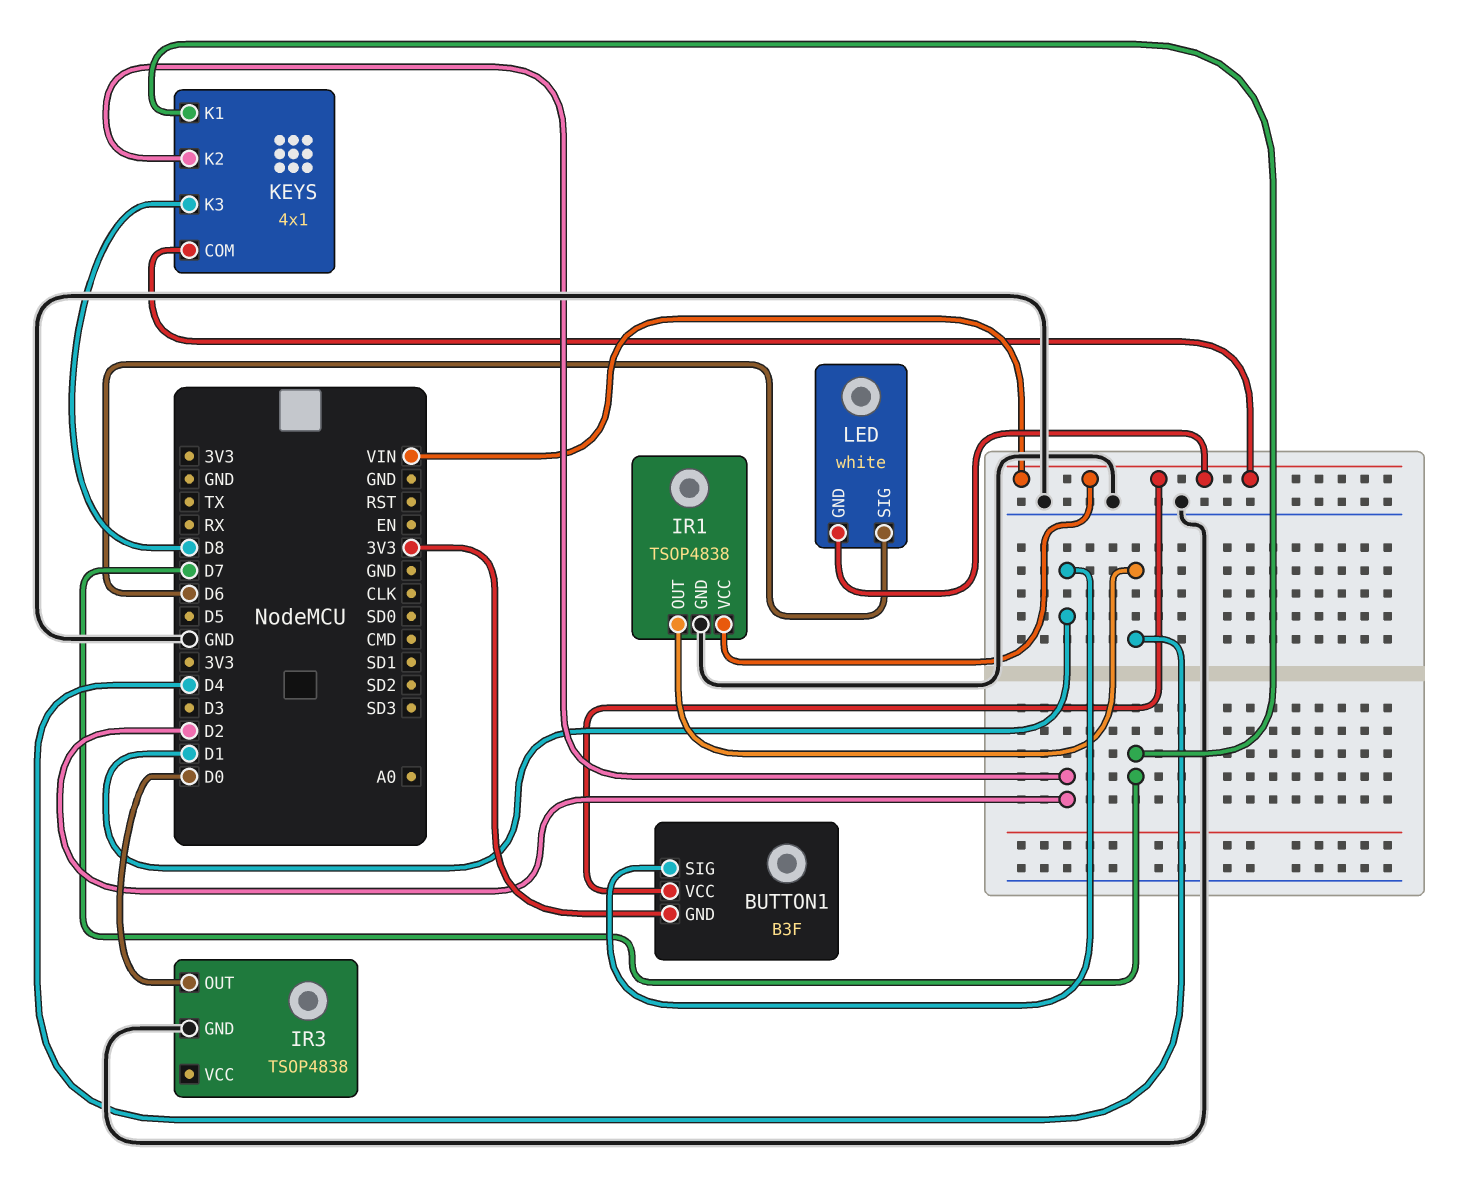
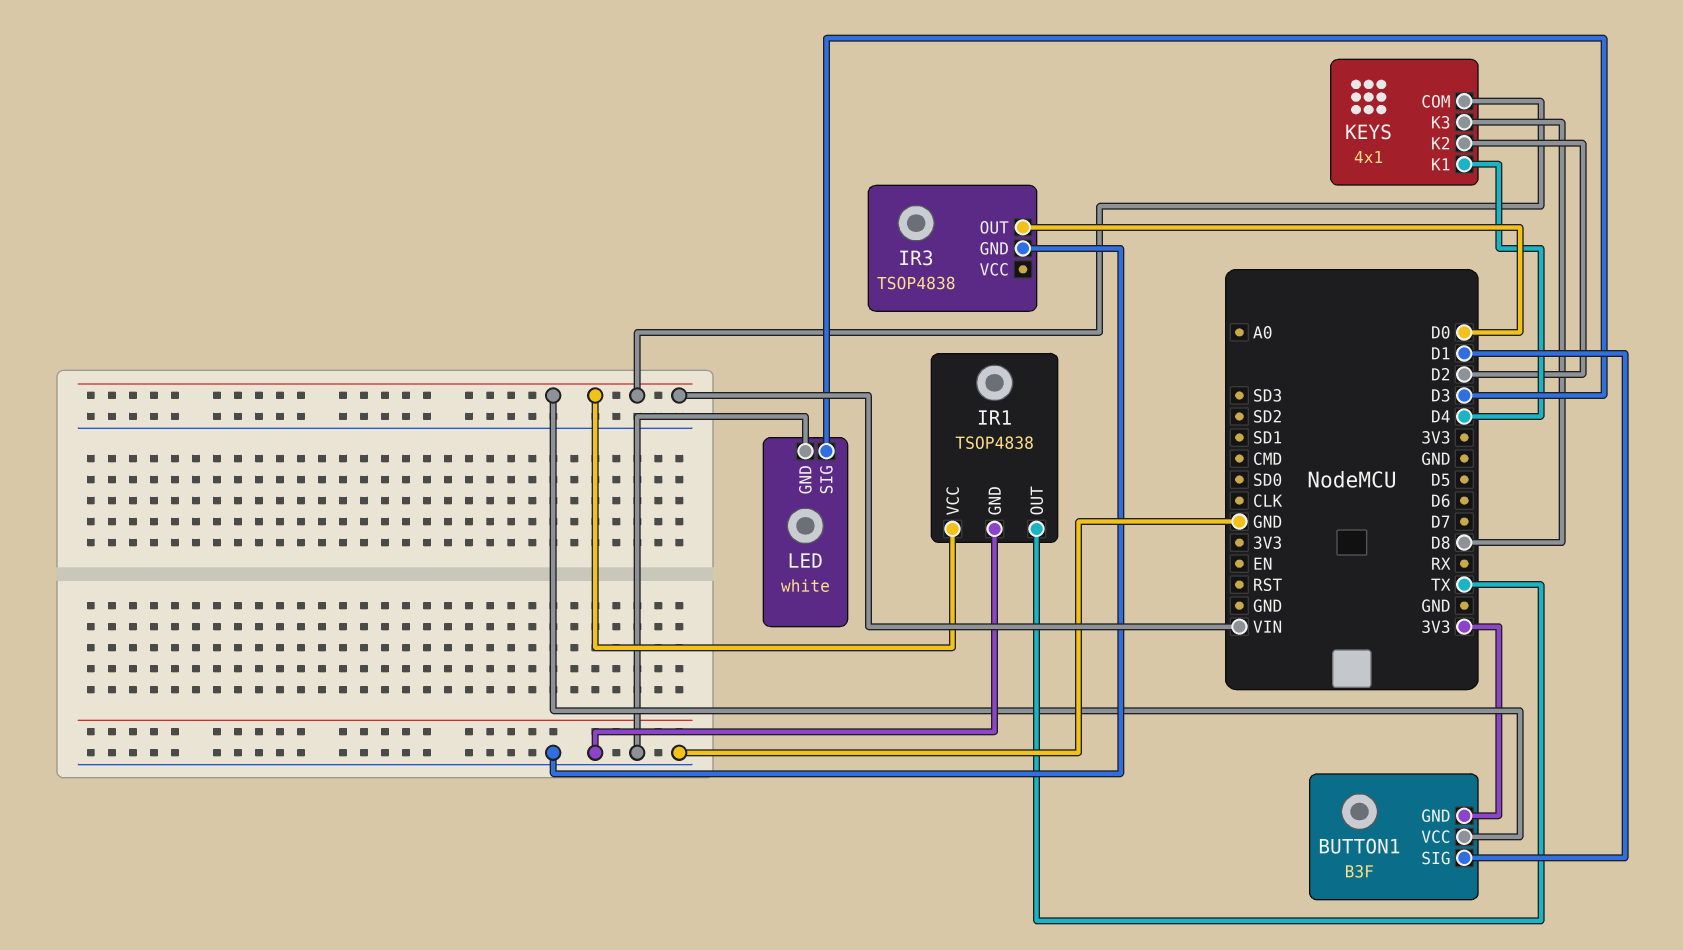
IR1 pin OUT: D4 -> TX
KEYS pin K1: D7 -> D4
LED pin GND: VIN -> GND
LED pin SIG: D6 -> D3

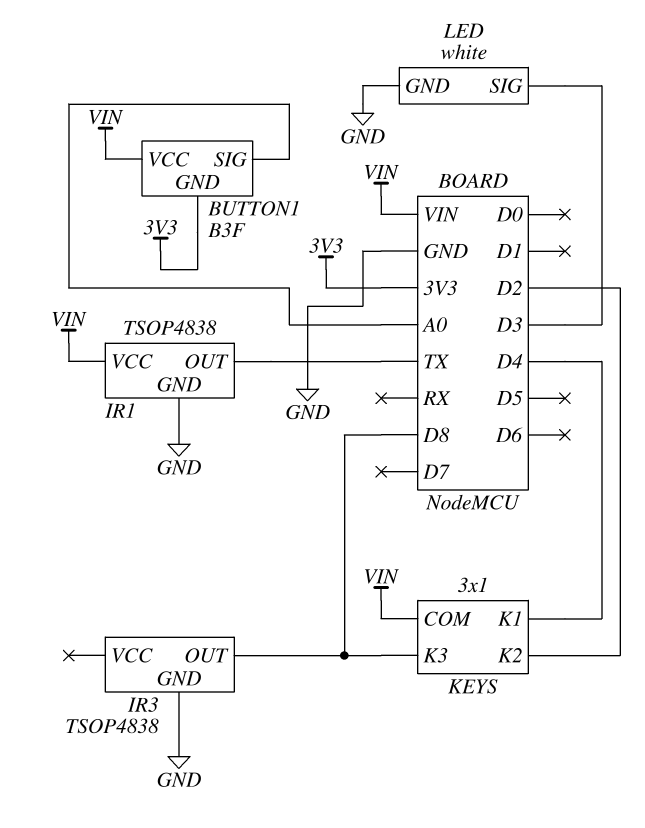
BUTTON1 pin SIG: D1 -> A0
IR3 pin OUT: D0 -> D8
KEYS: 4x1 -> 3x1

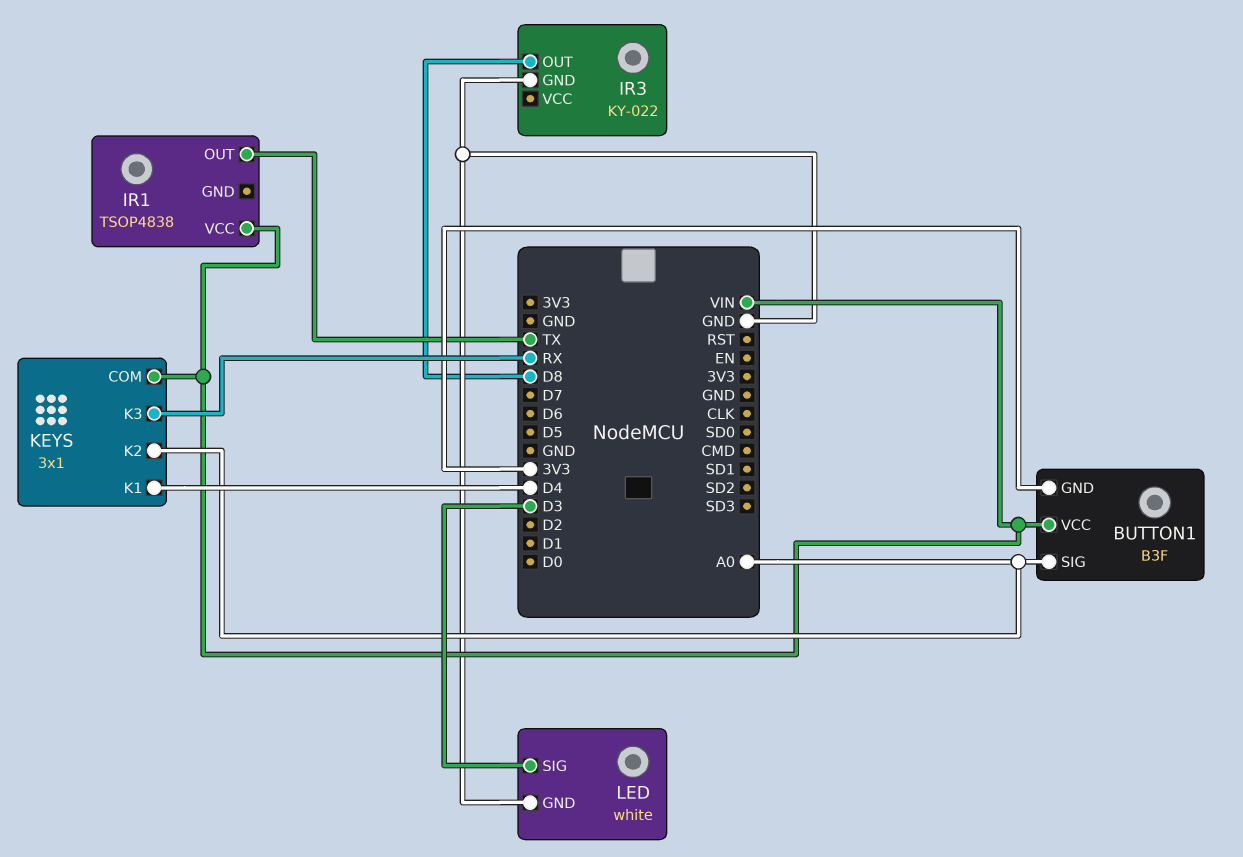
IR1 pin GND: GND -> none
IR3: TSOP4838 -> KY-022
KEYS pin K2: D2 -> A0
KEYS pin K3: D8 -> RX

